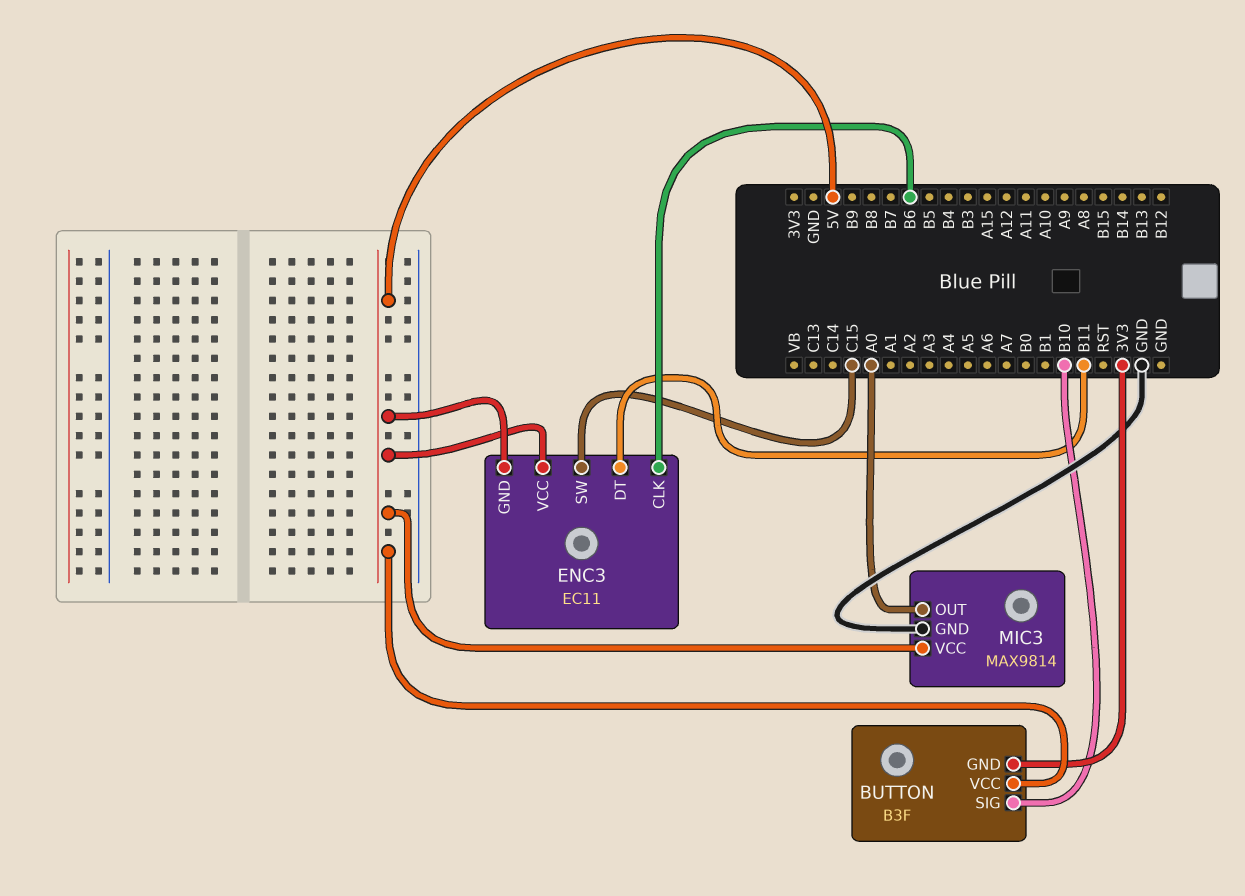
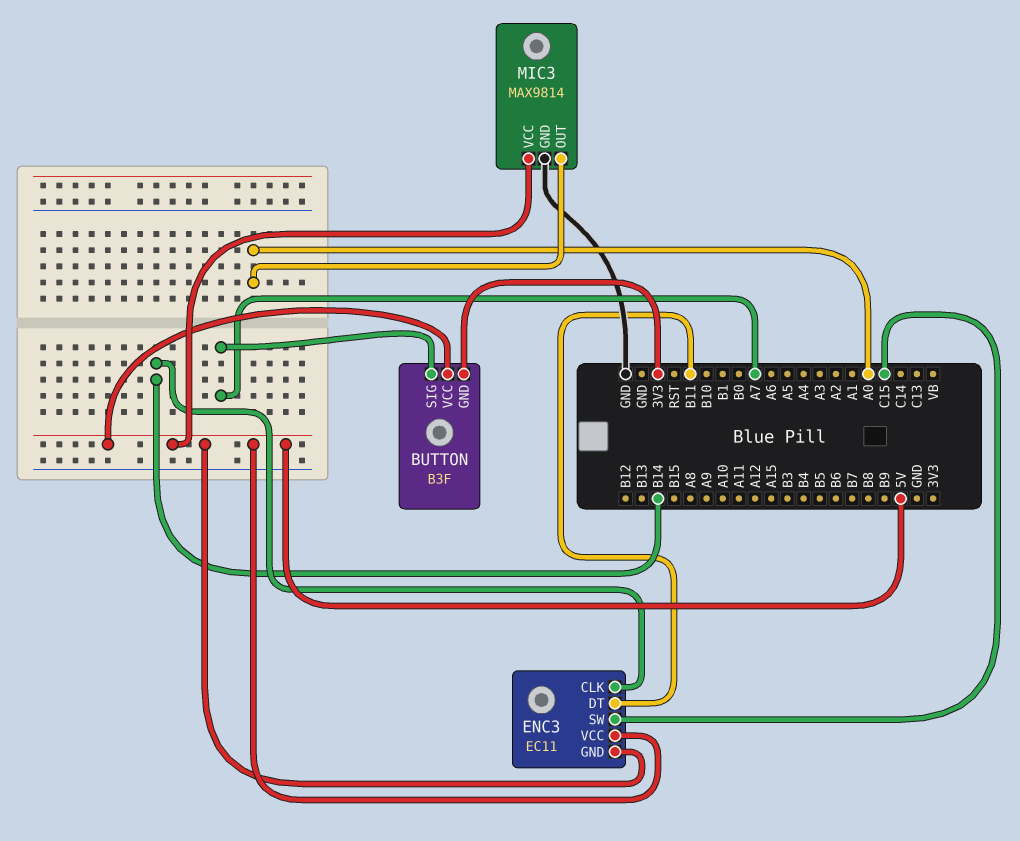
BUTTON pin SIG: B10 -> A7
ENC3 pin CLK: B6 -> B14

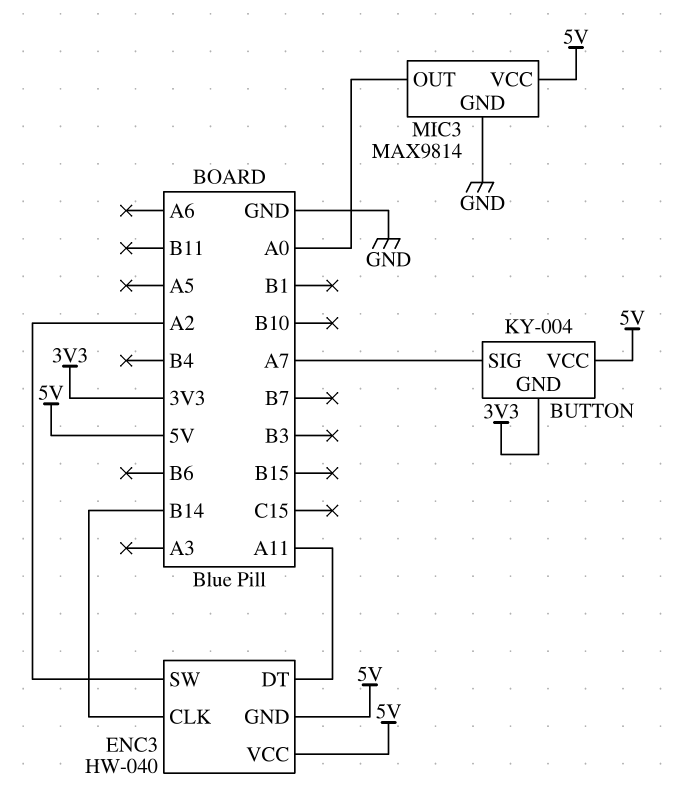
BUTTON: B3F -> KY-004
ENC3: EC11 -> HW-040
ENC3 pin DT: B11 -> A11
ENC3 pin SW: C15 -> A2

